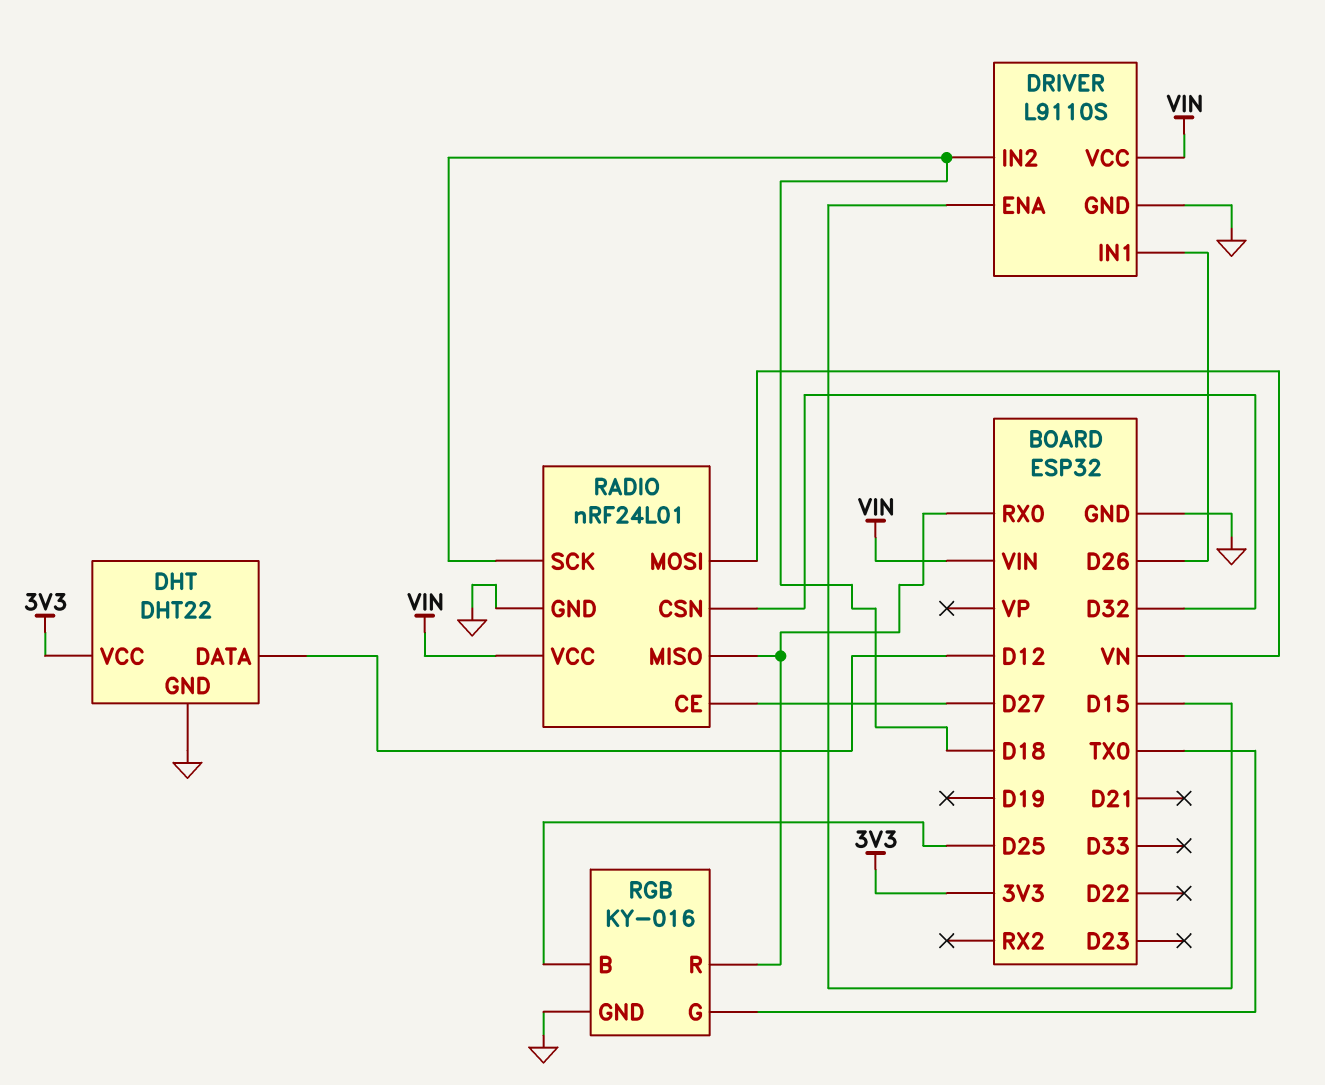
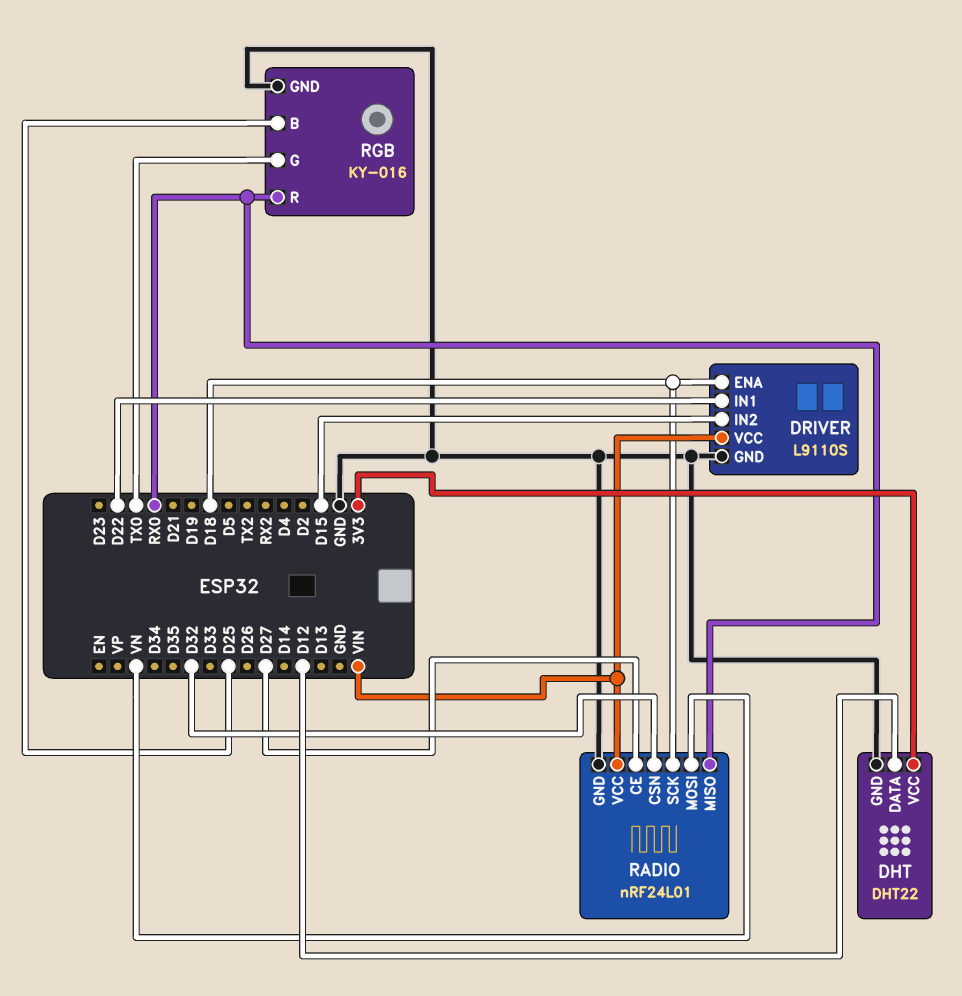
DRIVER pin ENA: D15 -> D18
DRIVER pin IN1: D26 -> D22
DRIVER pin IN2: D18 -> D15

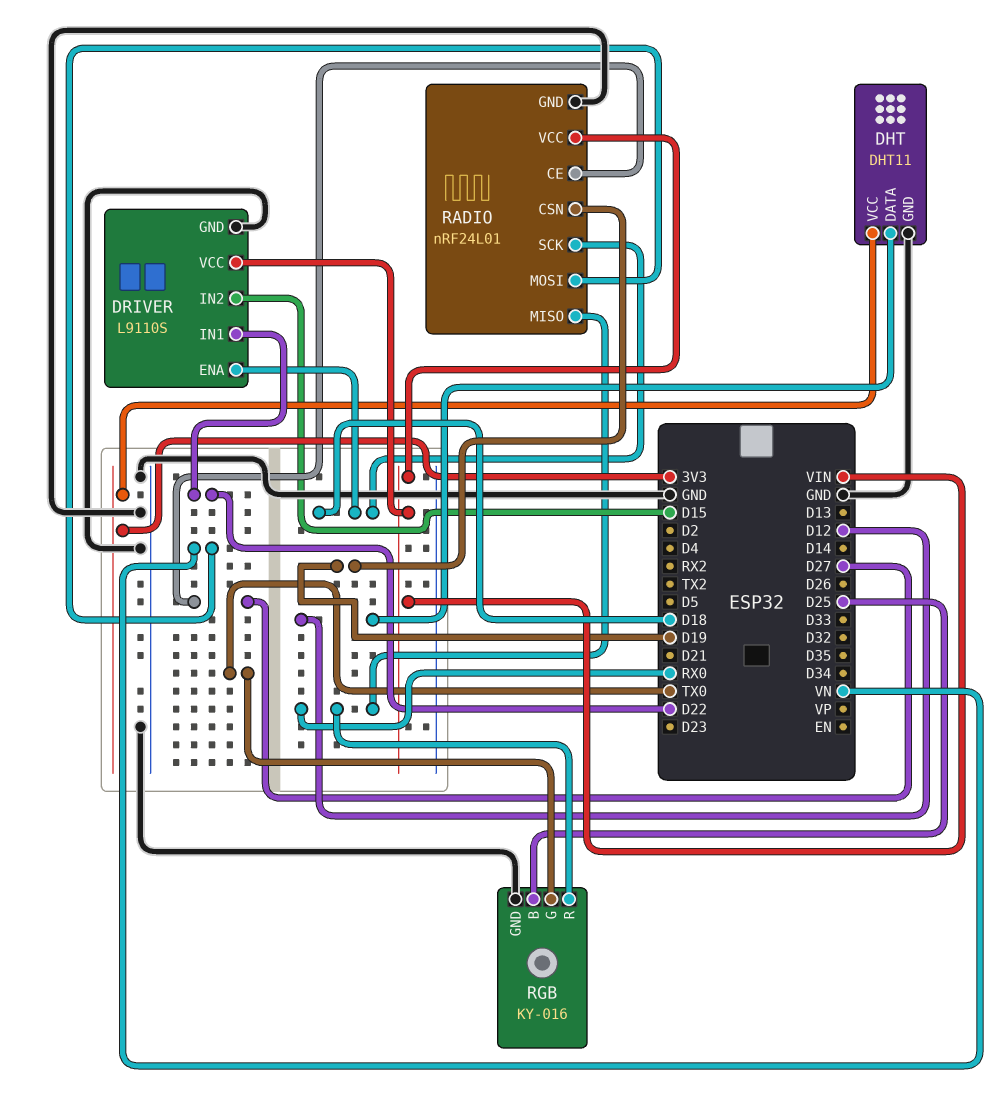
DHT: DHT22 -> DHT11
RADIO pin CSN: D32 -> D19

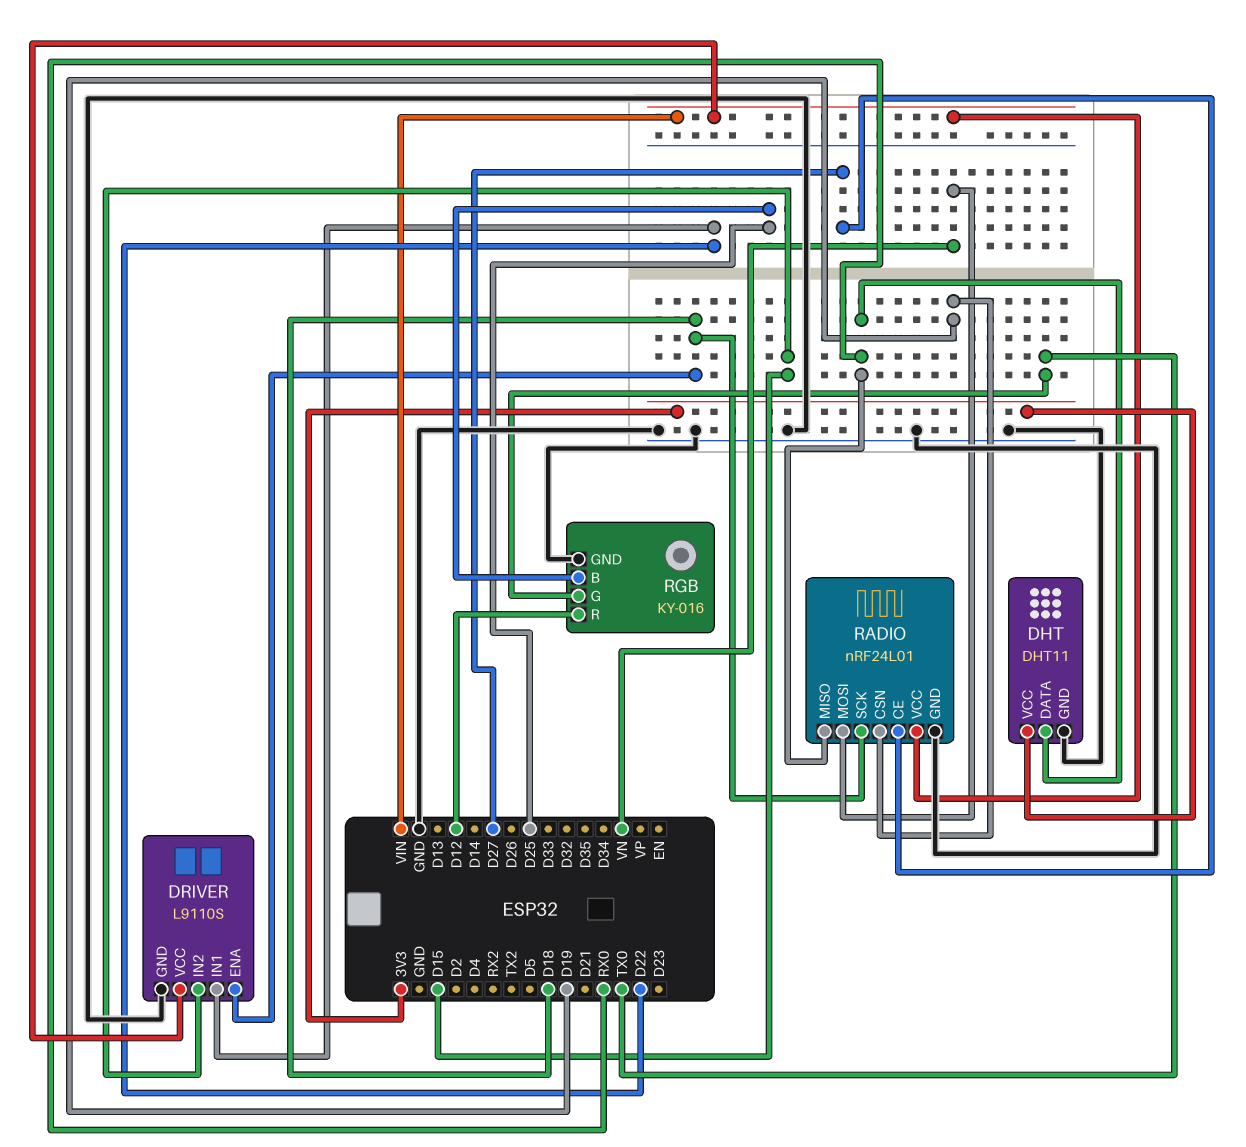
DHT pin DATA: D12 -> RX0
RGB pin R: RX0 -> D12

